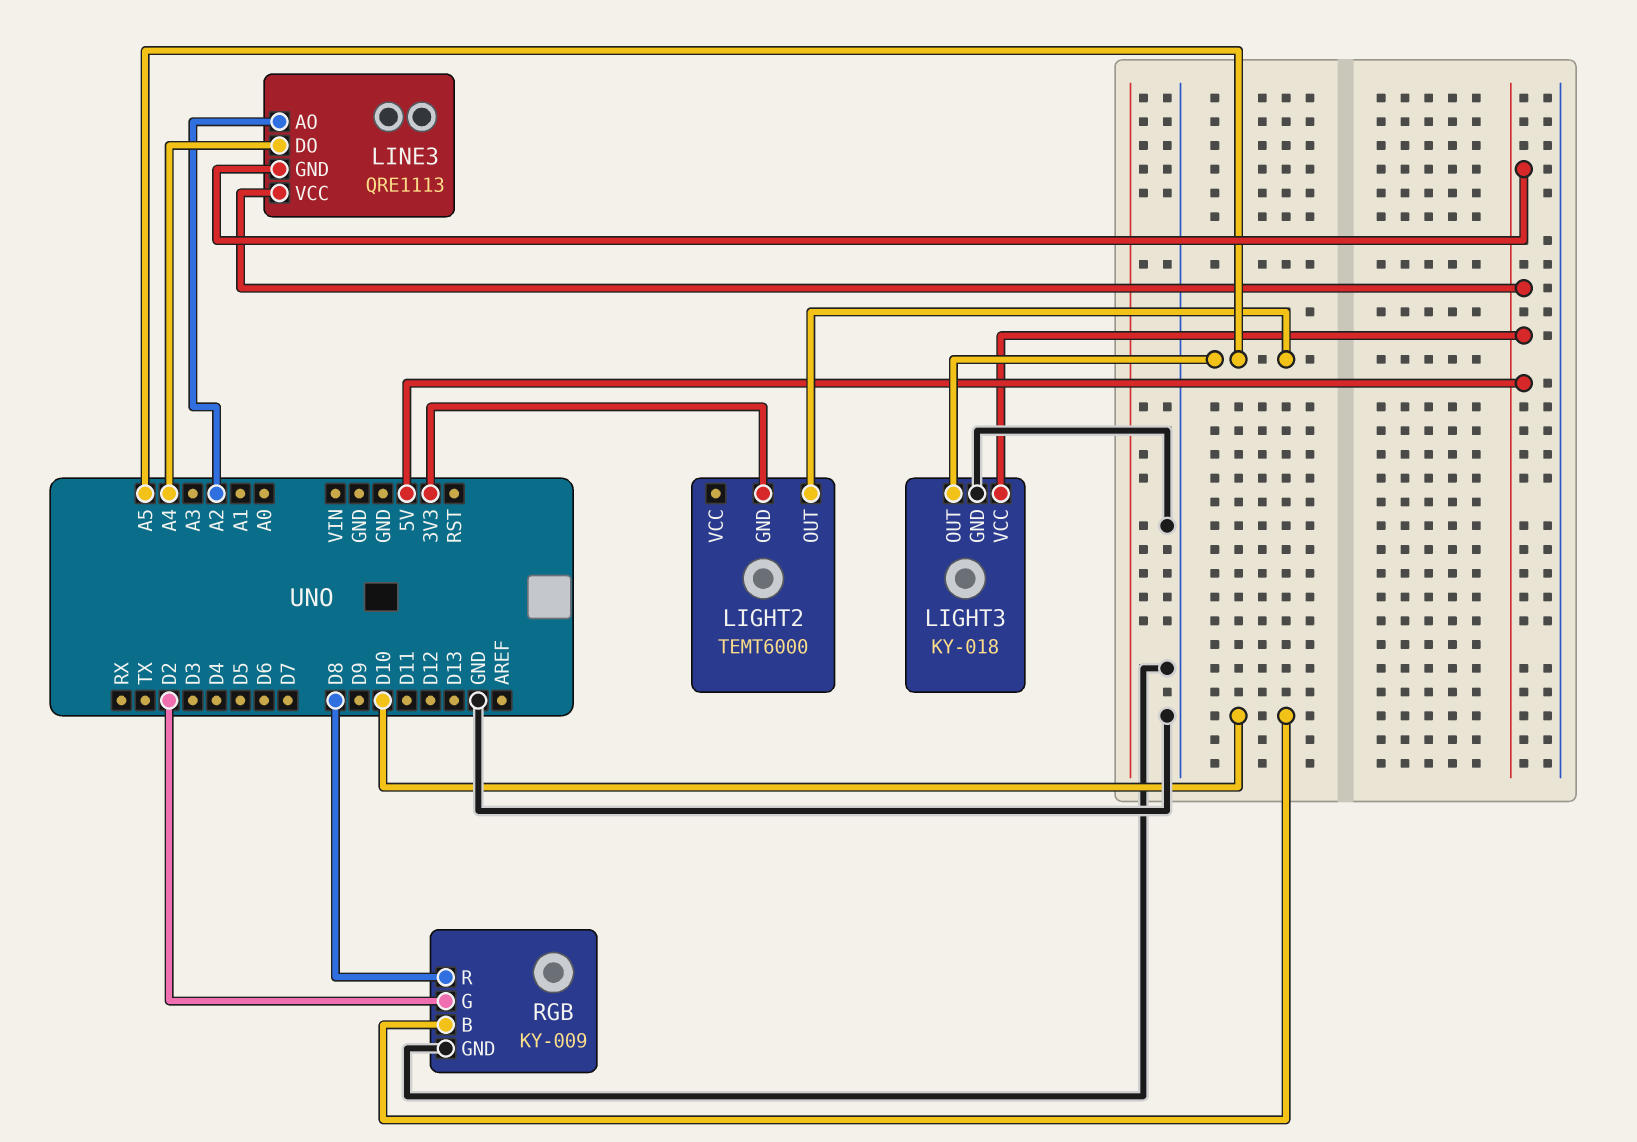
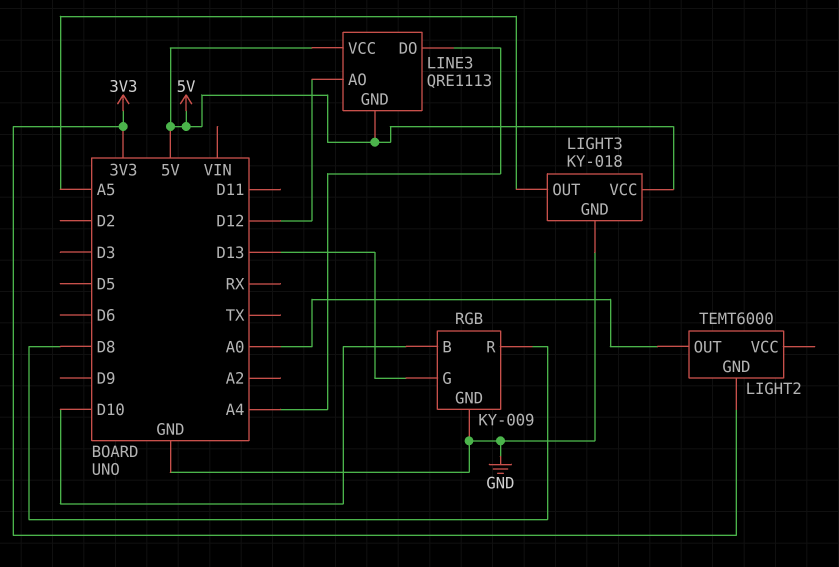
LIGHT2 pin OUT: A5 -> A0
LINE3 pin AO: A2 -> D12
RGB pin G: D2 -> D13

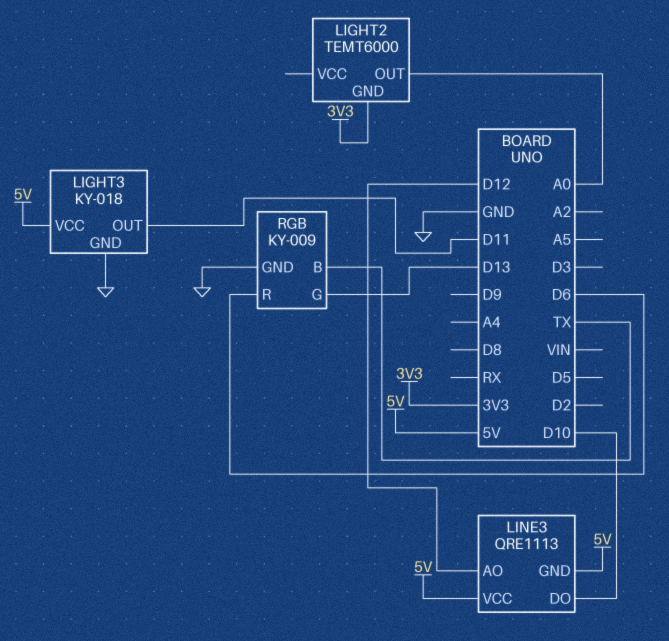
LIGHT3 pin OUT: A5 -> D11
LINE3 pin DO: A4 -> D10
RGB pin B: D10 -> TX
RGB pin R: D8 -> D6

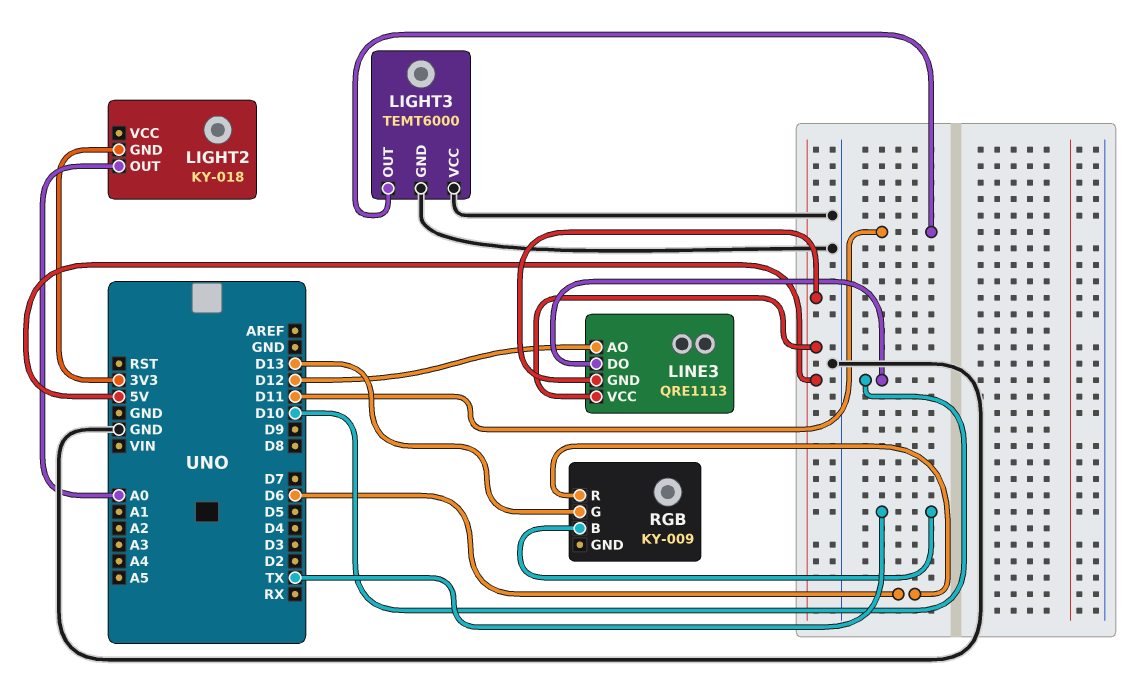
LIGHT2: TEMT6000 -> KY-018
LIGHT3: KY-018 -> TEMT6000
LIGHT3 pin VCC: 5V -> GND
RGB pin GND: GND -> none

